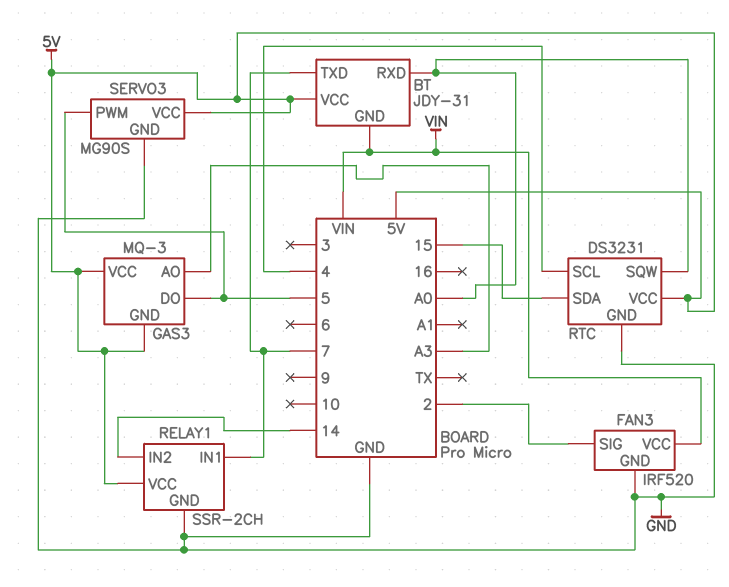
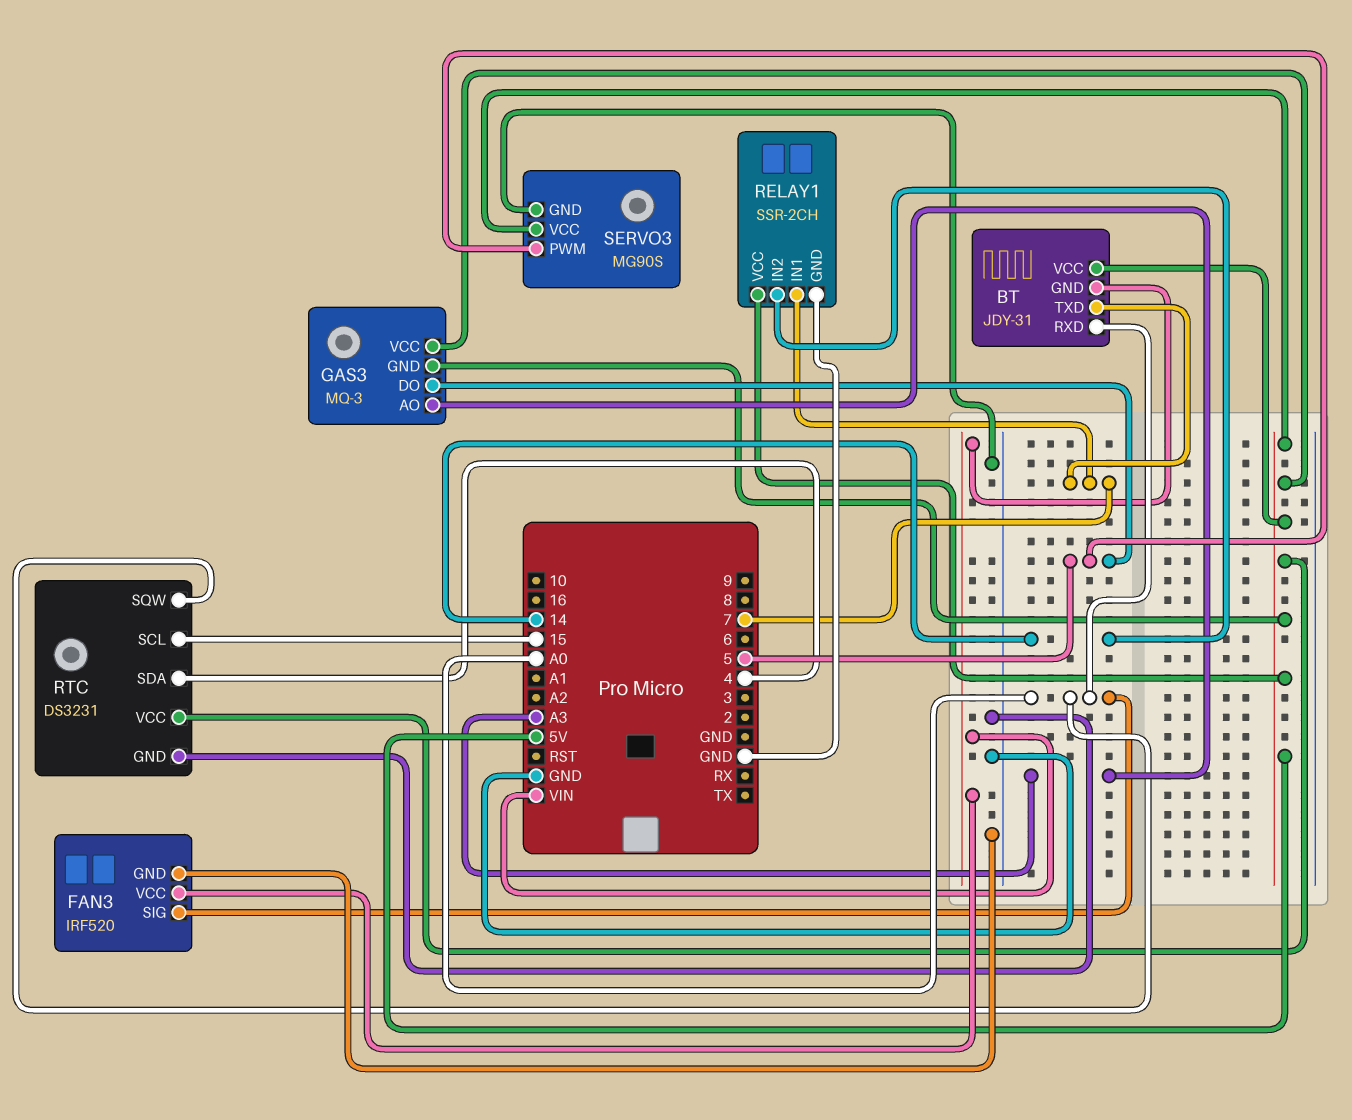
FAN3 pin SIG: 2 -> A0
RTC pin SCL: 4 -> 15
RTC pin SDA: 15 -> 4

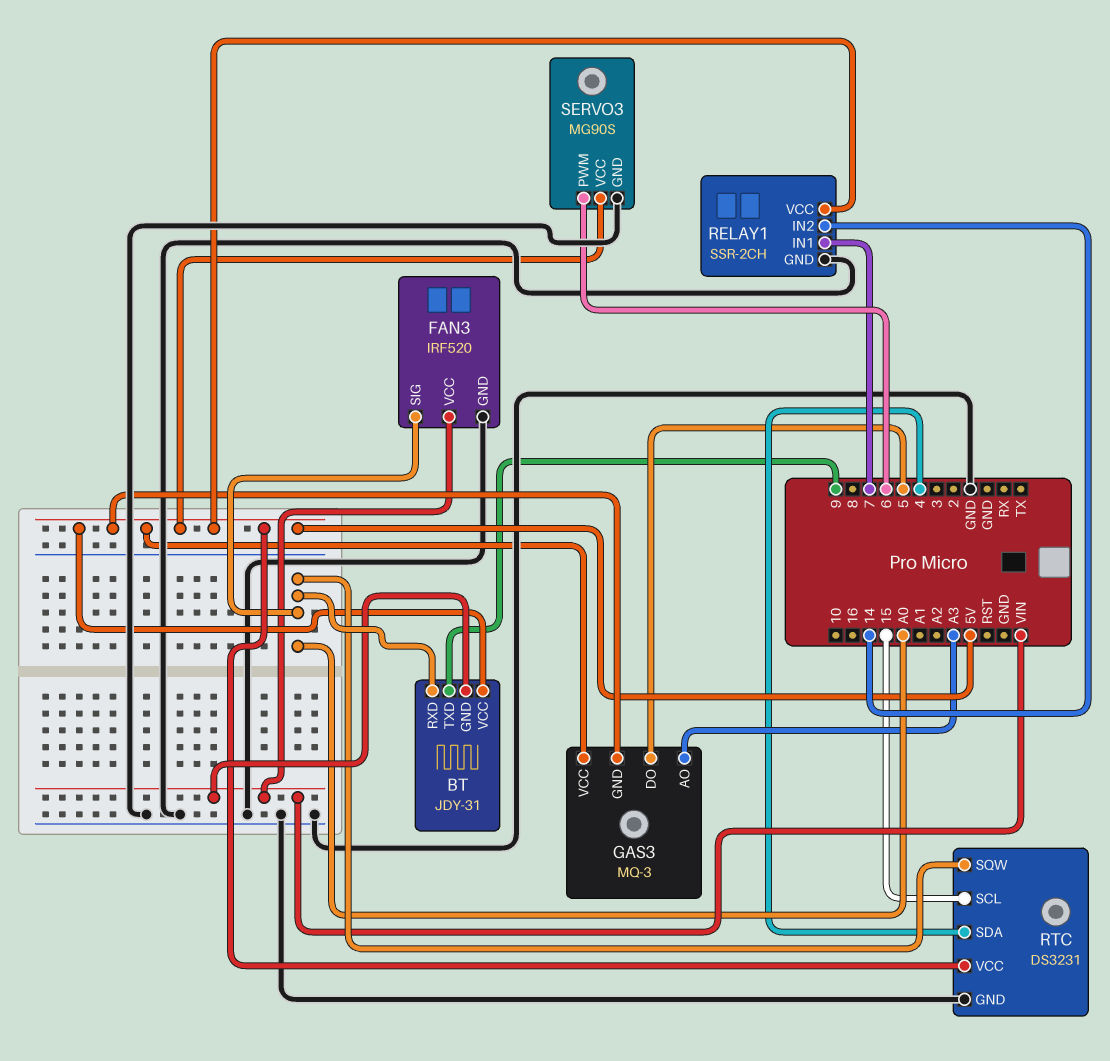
BT pin TXD: 7 -> 9
SERVO3 pin PWM: 5 -> 6

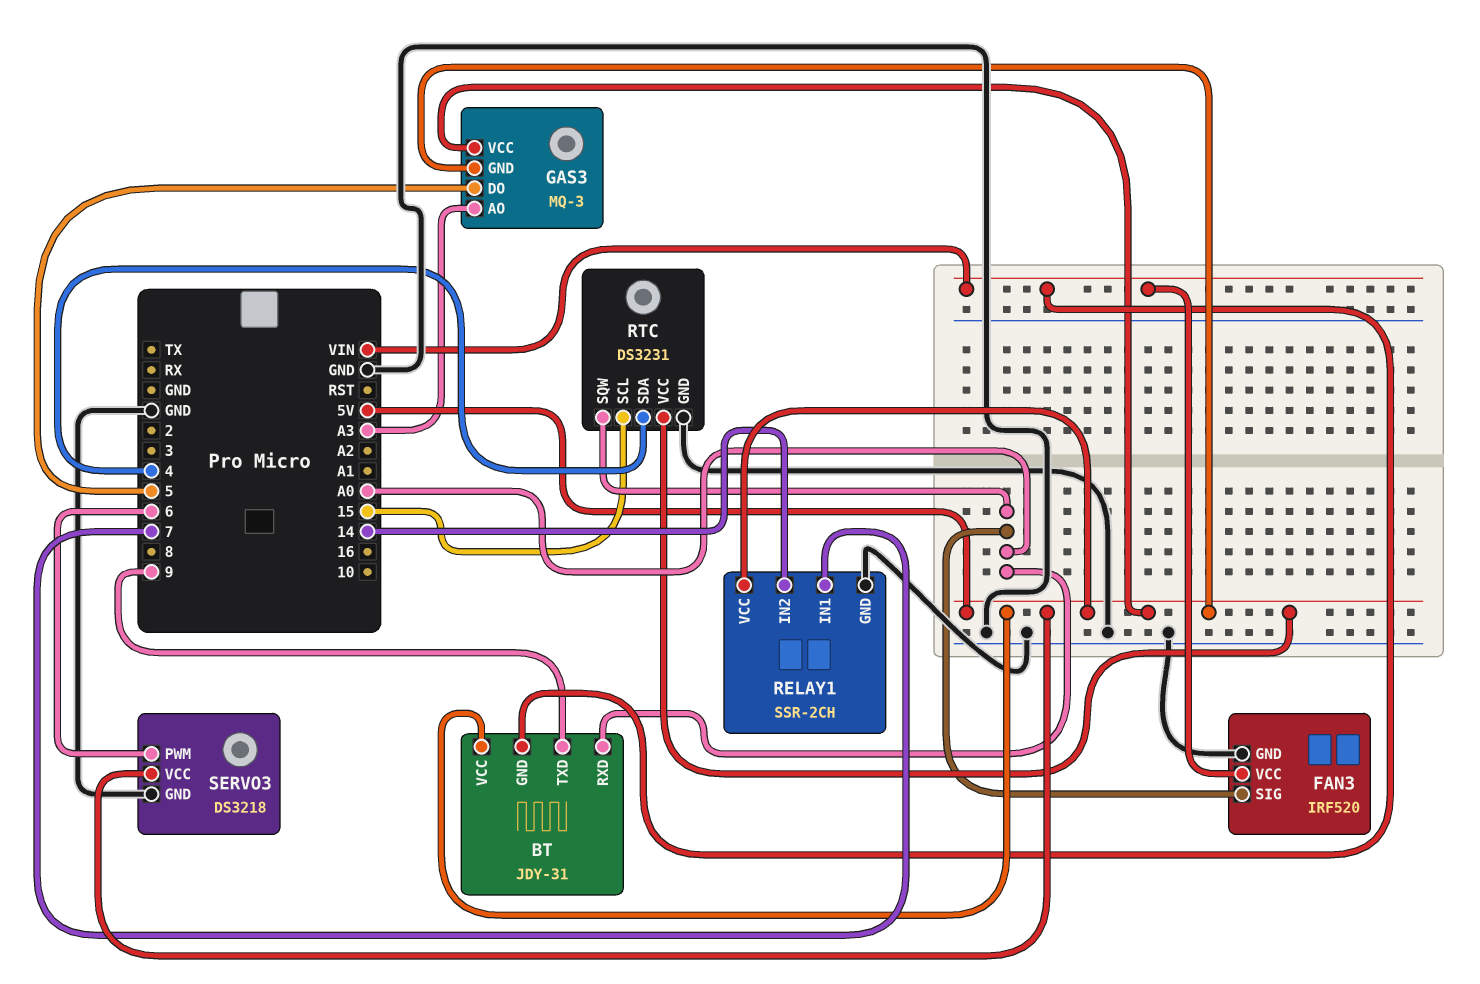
SERVO3: MG90S -> DS3218

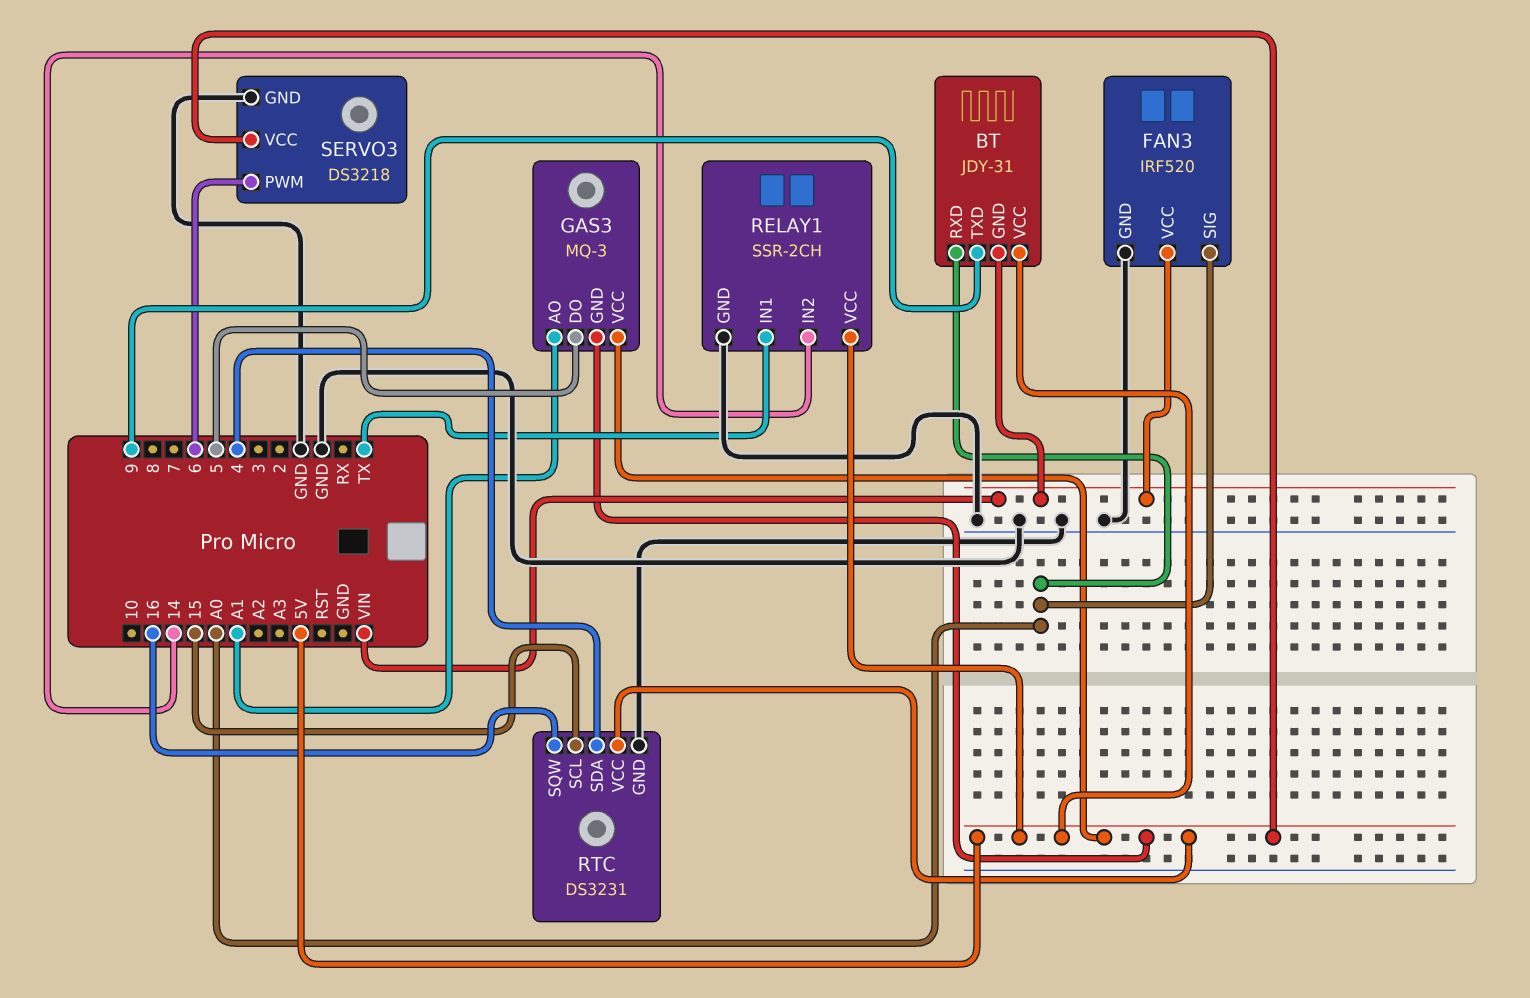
GAS3 pin AO: A3 -> A1
RELAY1 pin IN1: 7 -> TX
RTC pin SQW: A0 -> 16

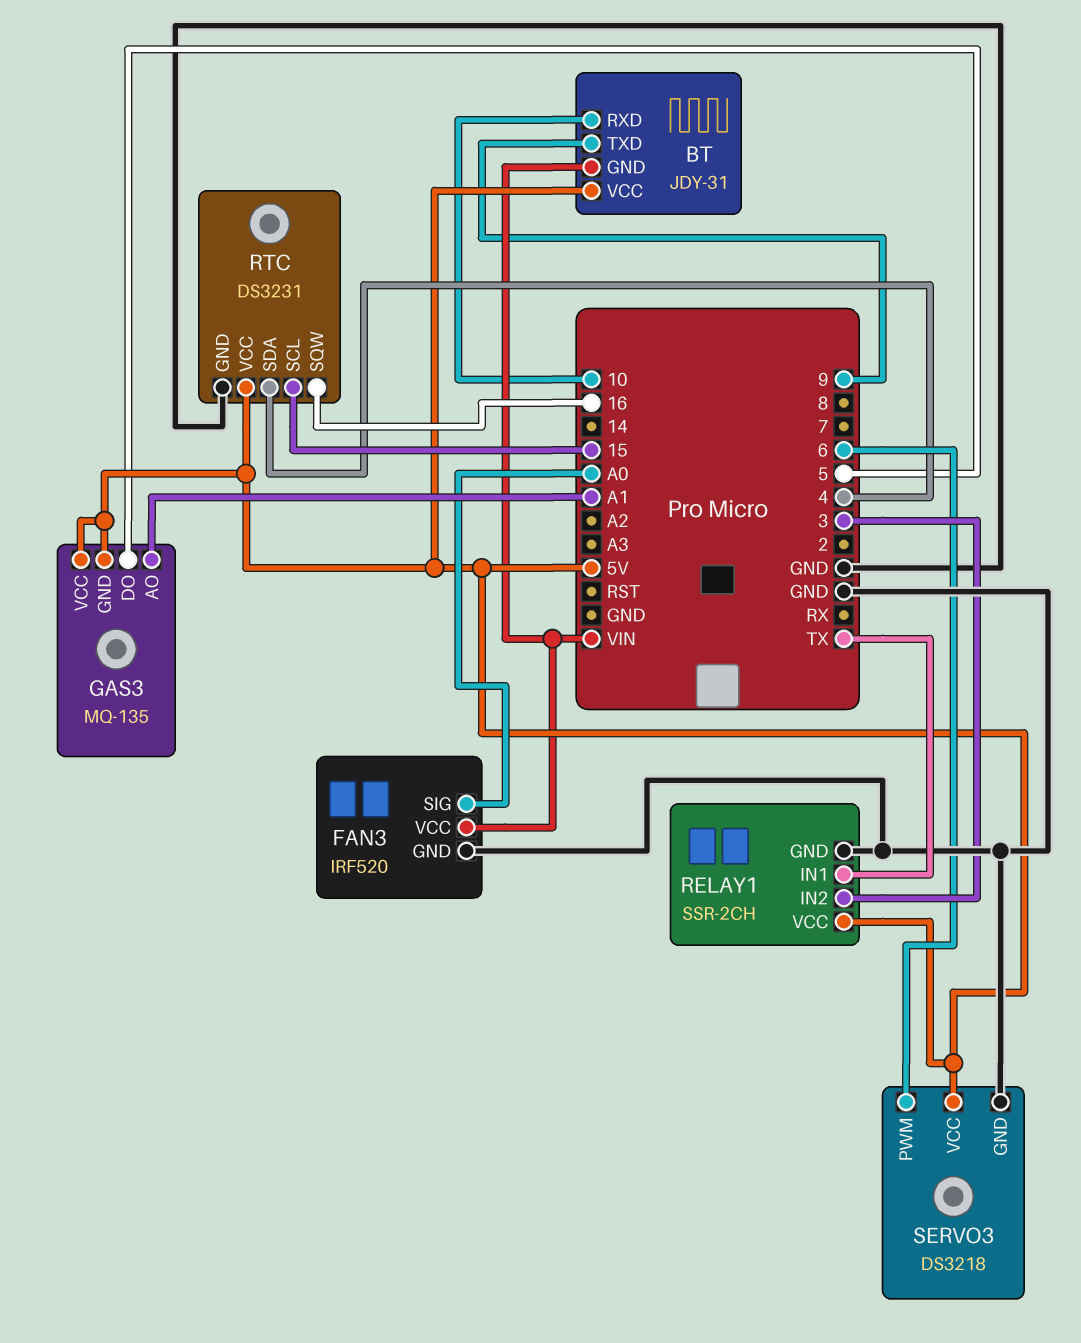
BT pin RXD: A0 -> 10
GAS3: MQ-3 -> MQ-135
RELAY1 pin IN2: 14 -> 3

